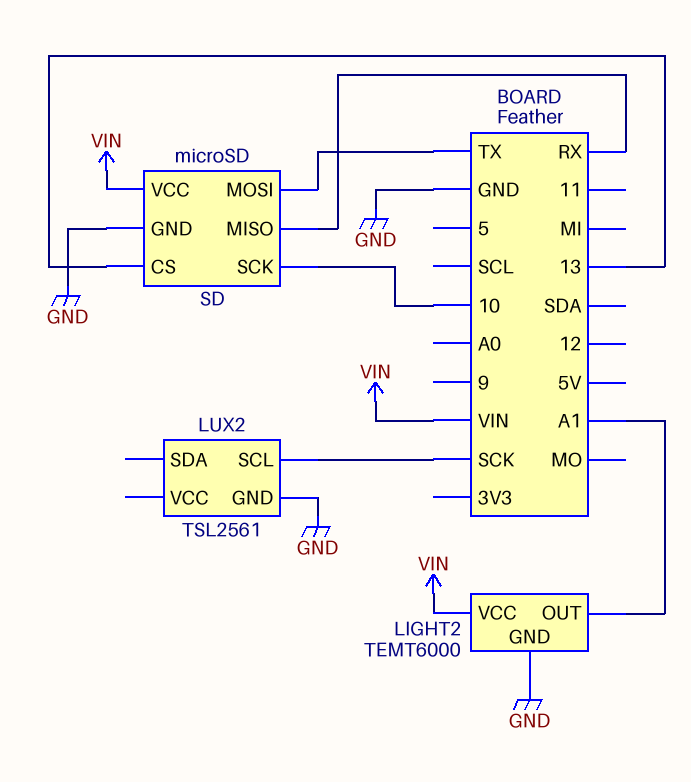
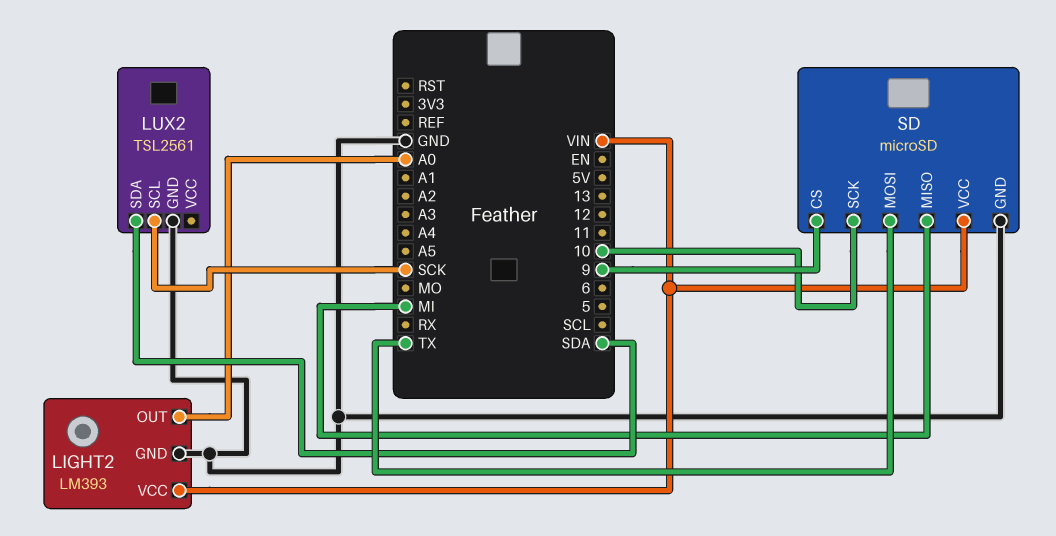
LIGHT2: TEMT6000 -> LM393
LIGHT2 pin OUT: A1 -> A0
LUX2 pin SDA: none -> SDA
SD pin CS: 13 -> 9
SD pin MISO: RX -> MI

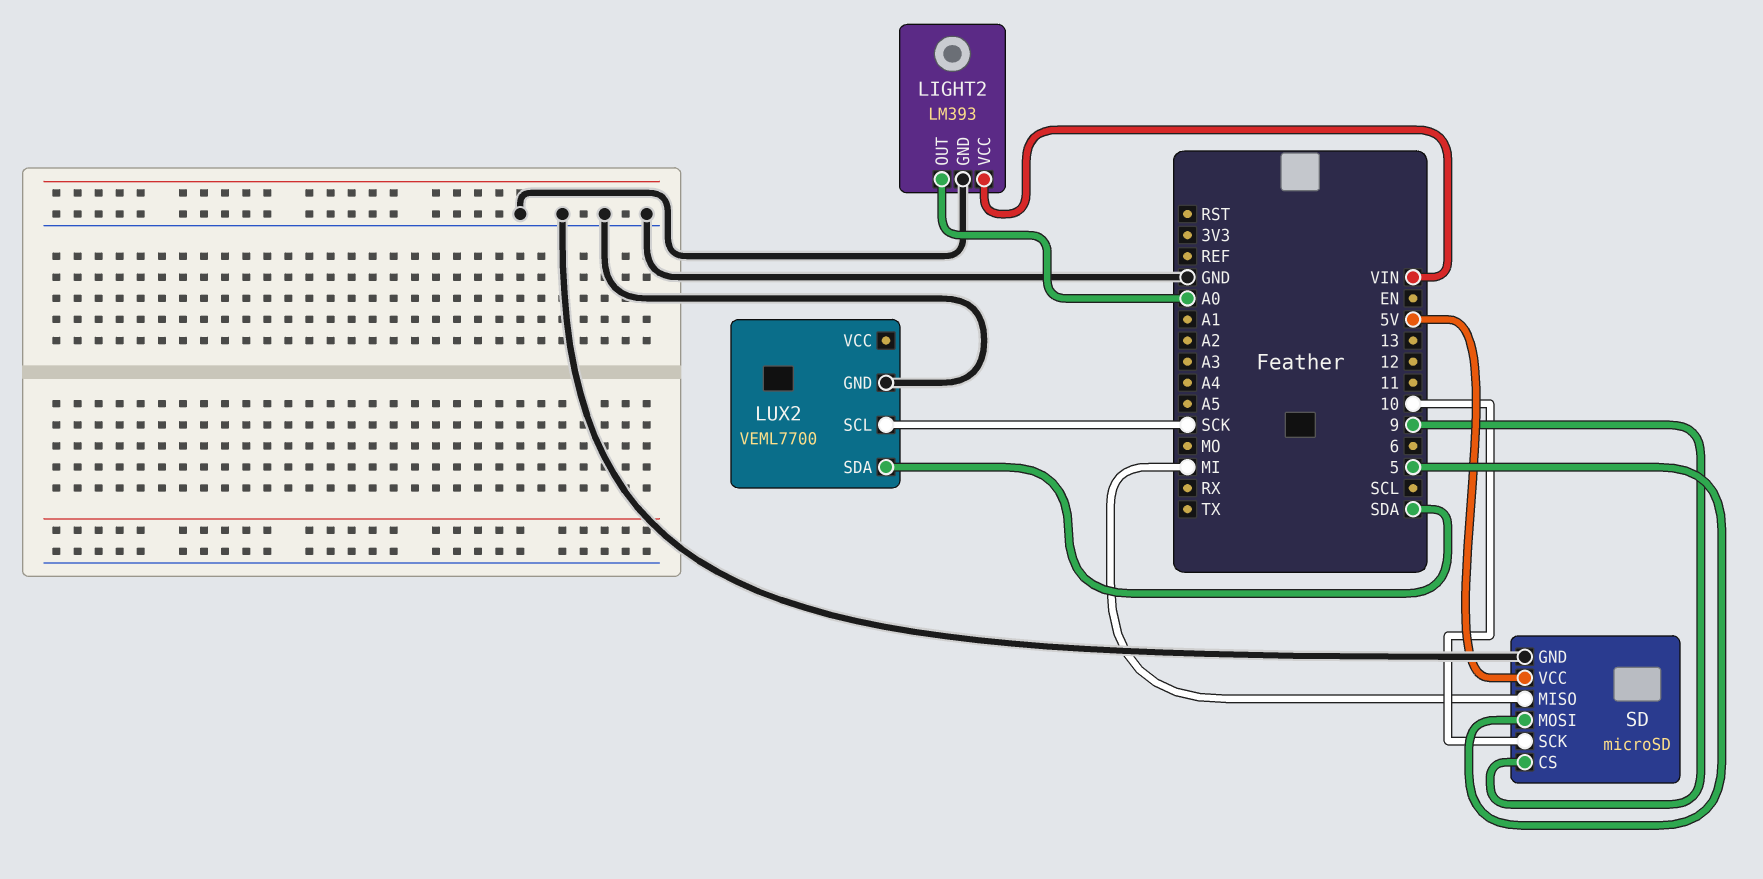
LUX2: TSL2561 -> VEML7700
SD pin MOSI: TX -> 5
SD pin VCC: VIN -> 5V

